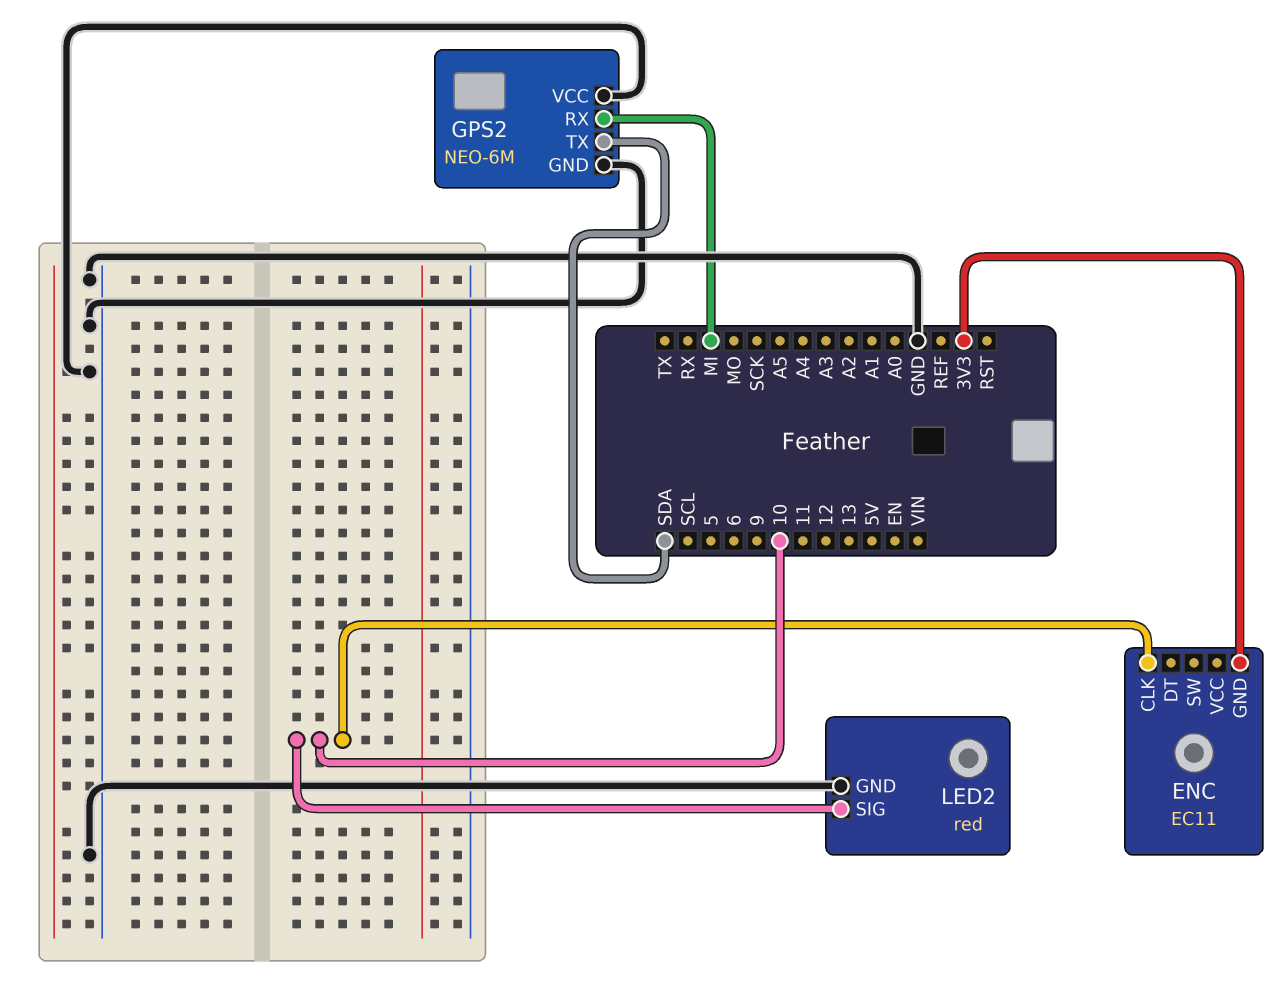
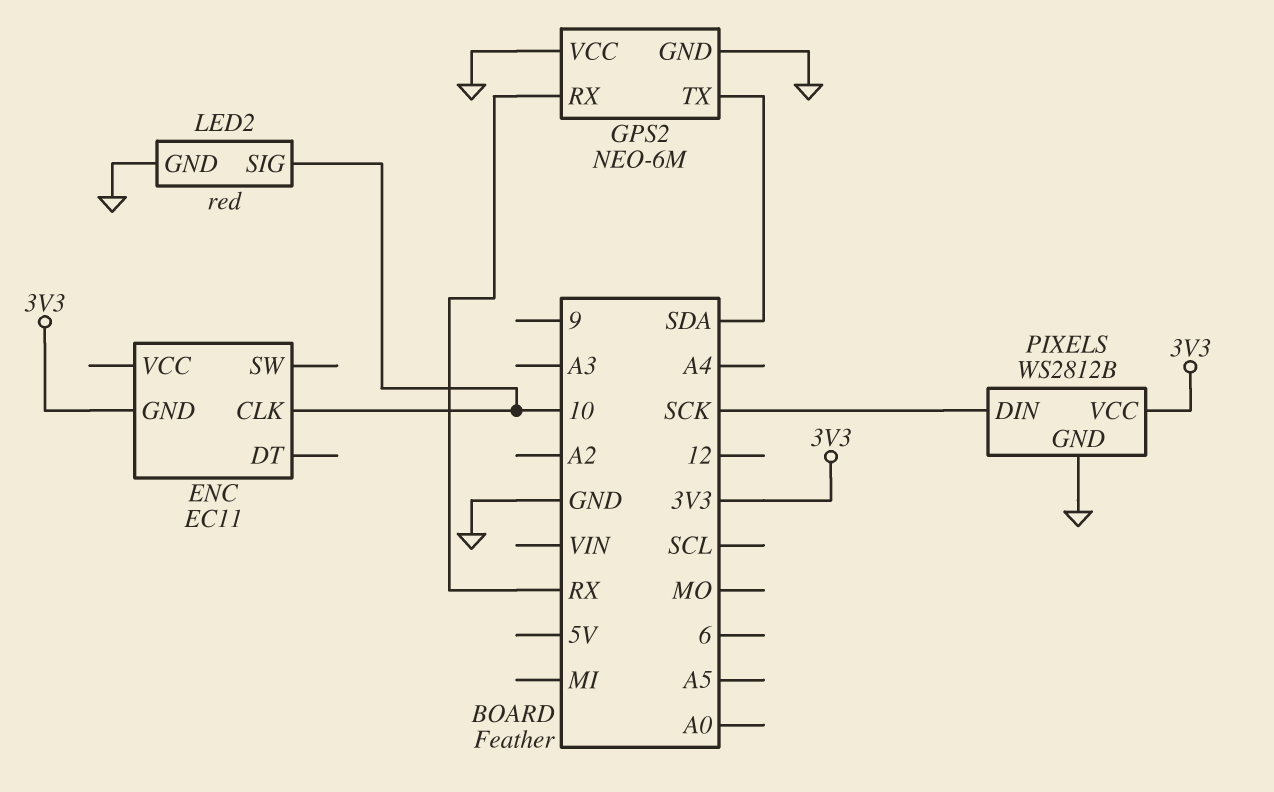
GPS2 pin RX: MI -> RX
PIXELS: none -> WS2812B
PIXELS pin DIN: none -> SCK
PIXELS pin GND: none -> GND
PIXELS pin VCC: none -> 3V3

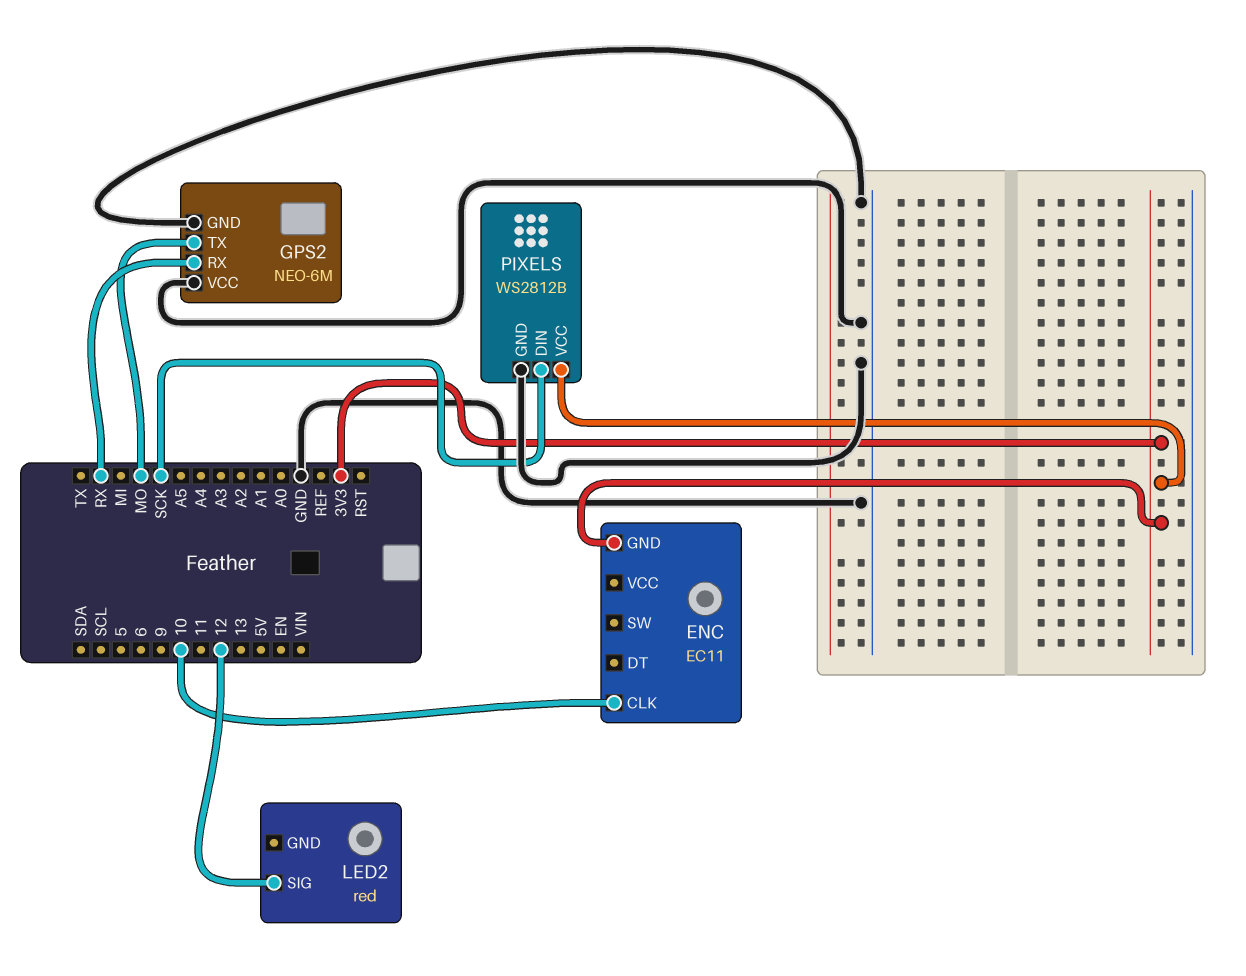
GPS2 pin TX: SDA -> MO
LED2 pin GND: GND -> none
LED2 pin SIG: 10 -> 12

